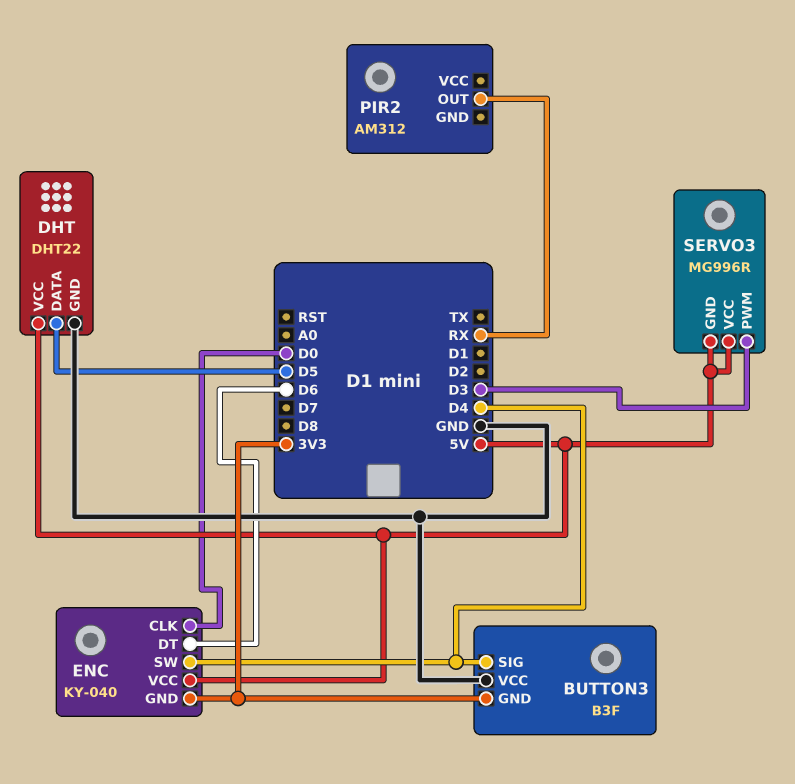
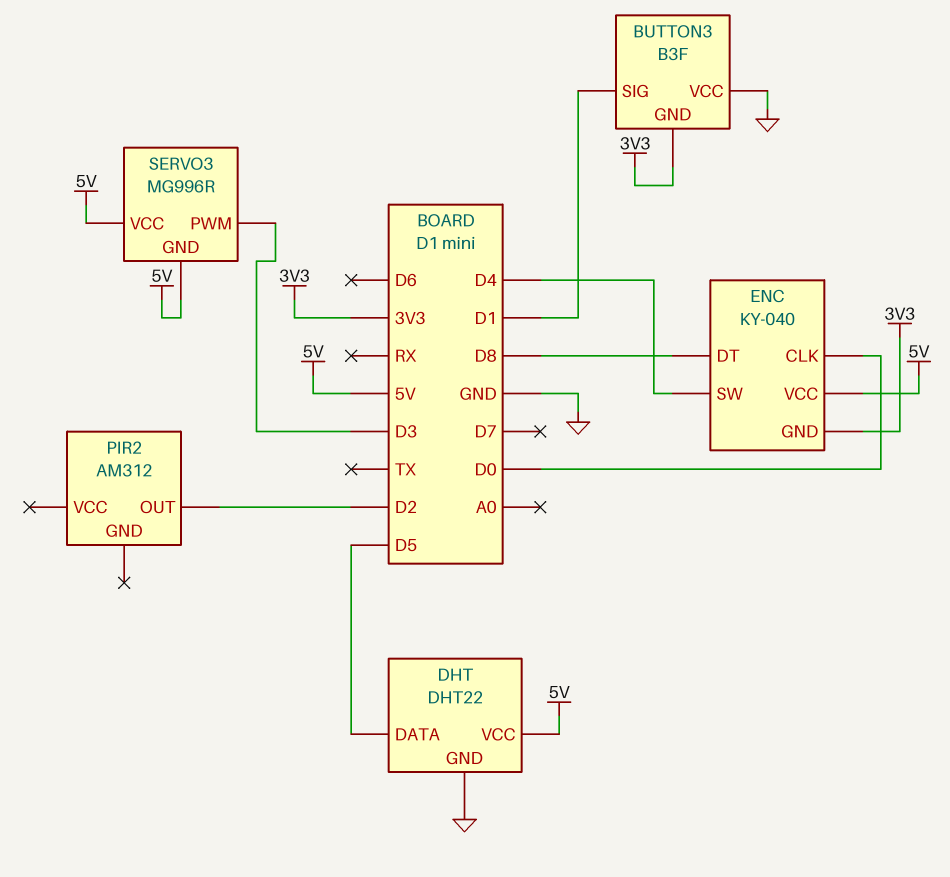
BUTTON3 pin SIG: D4 -> D1
ENC pin DT: D6 -> D8
PIR2 pin OUT: RX -> D2

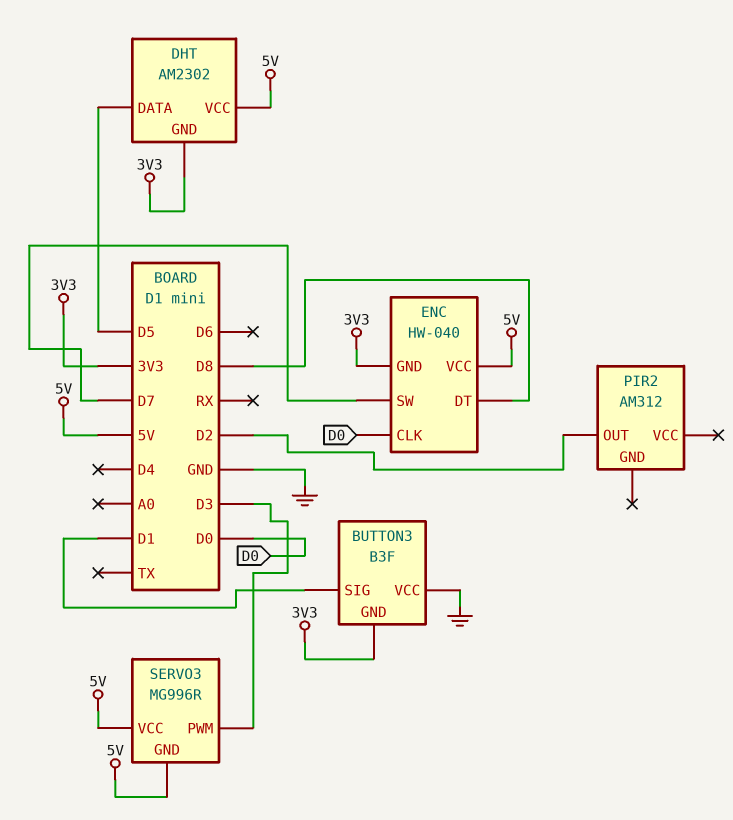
DHT: DHT22 -> AM2302
DHT pin GND: GND -> 3V3
ENC: KY-040 -> HW-040
ENC pin SW: D4 -> D7

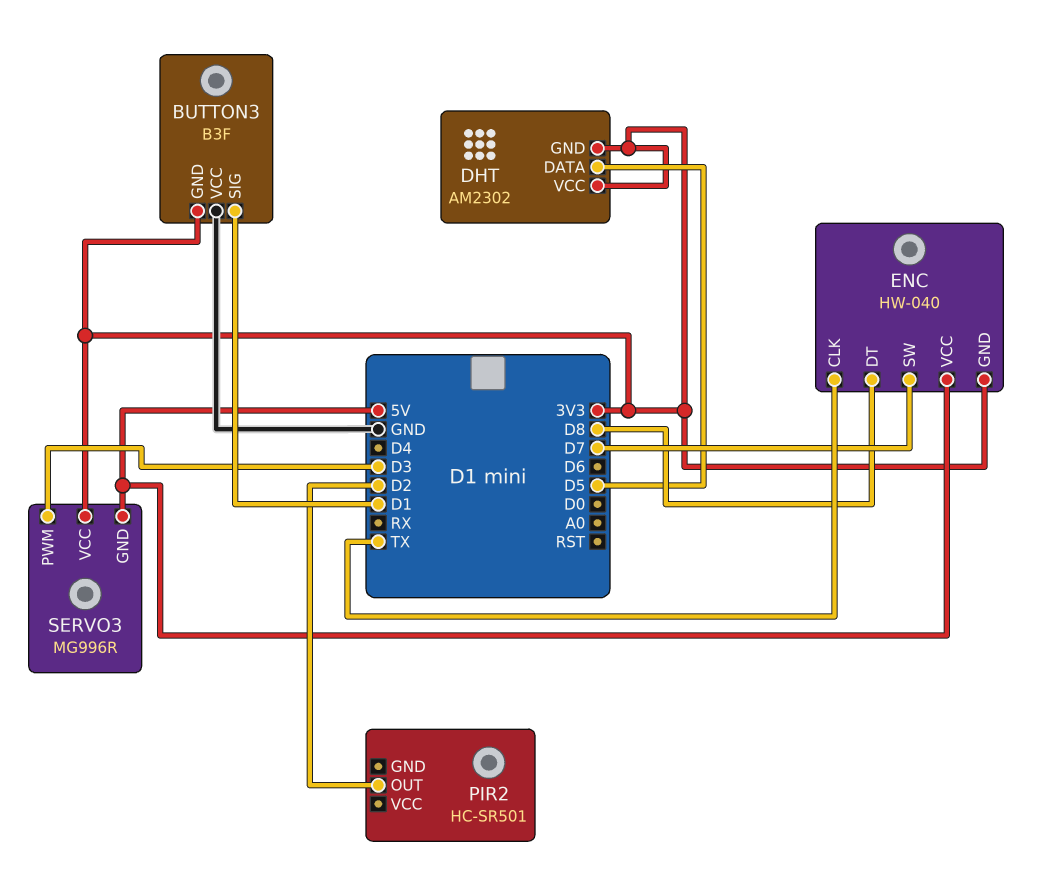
DHT pin VCC: 5V -> 3V3
ENC pin CLK: D0 -> TX
PIR2: AM312 -> HC-SR501
SERVO3 pin VCC: 5V -> 3V3

